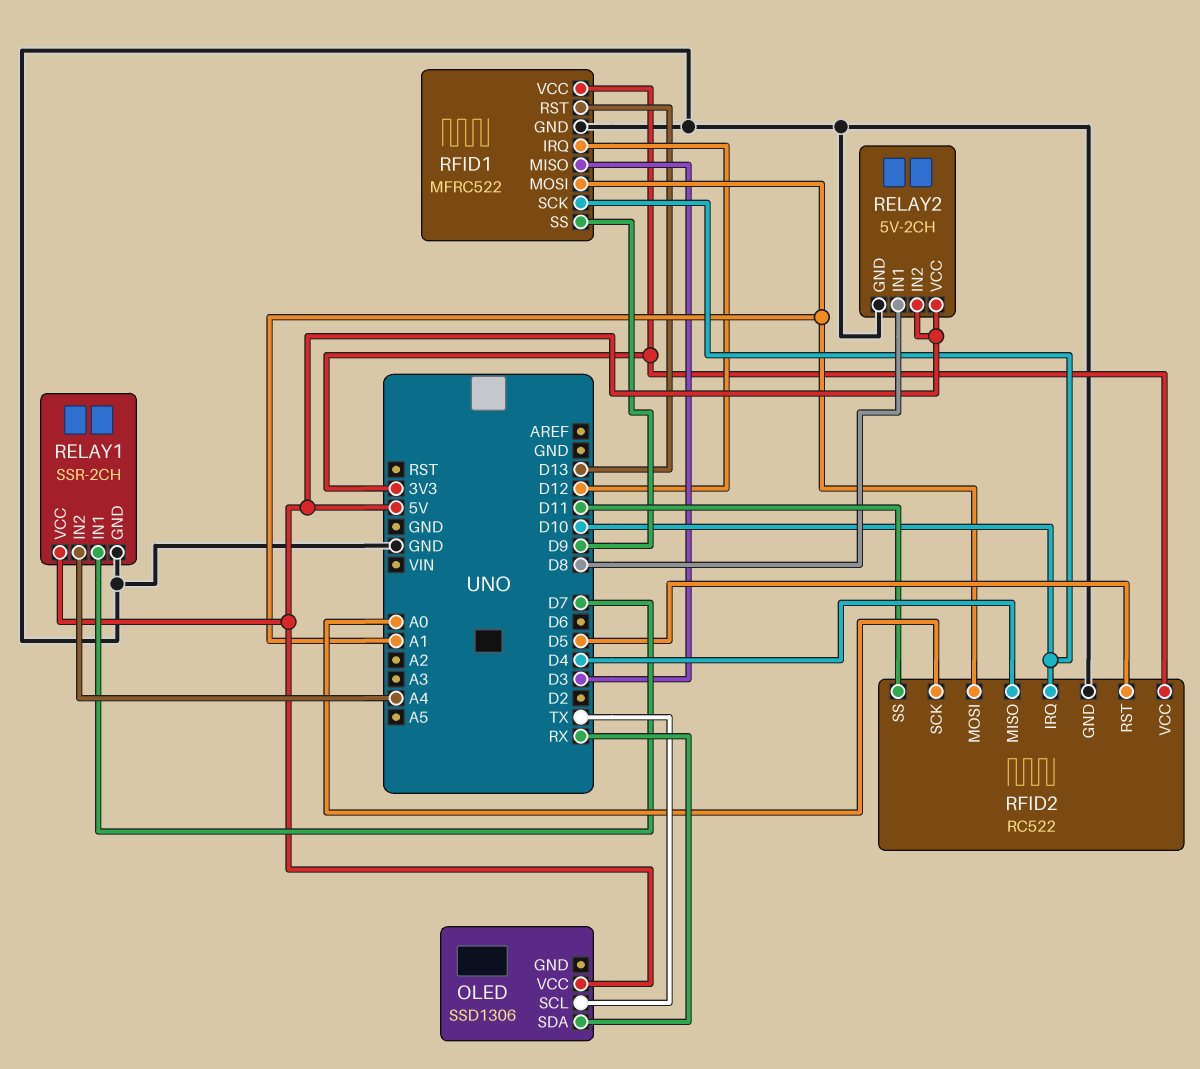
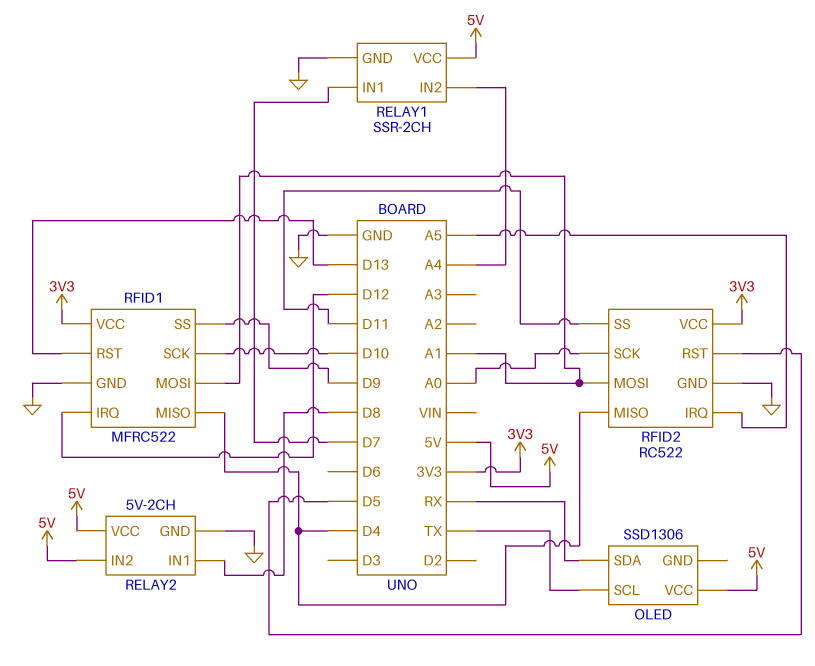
RFID1 pin MISO: D3 -> D4
RFID2 pin IRQ: D10 -> A5

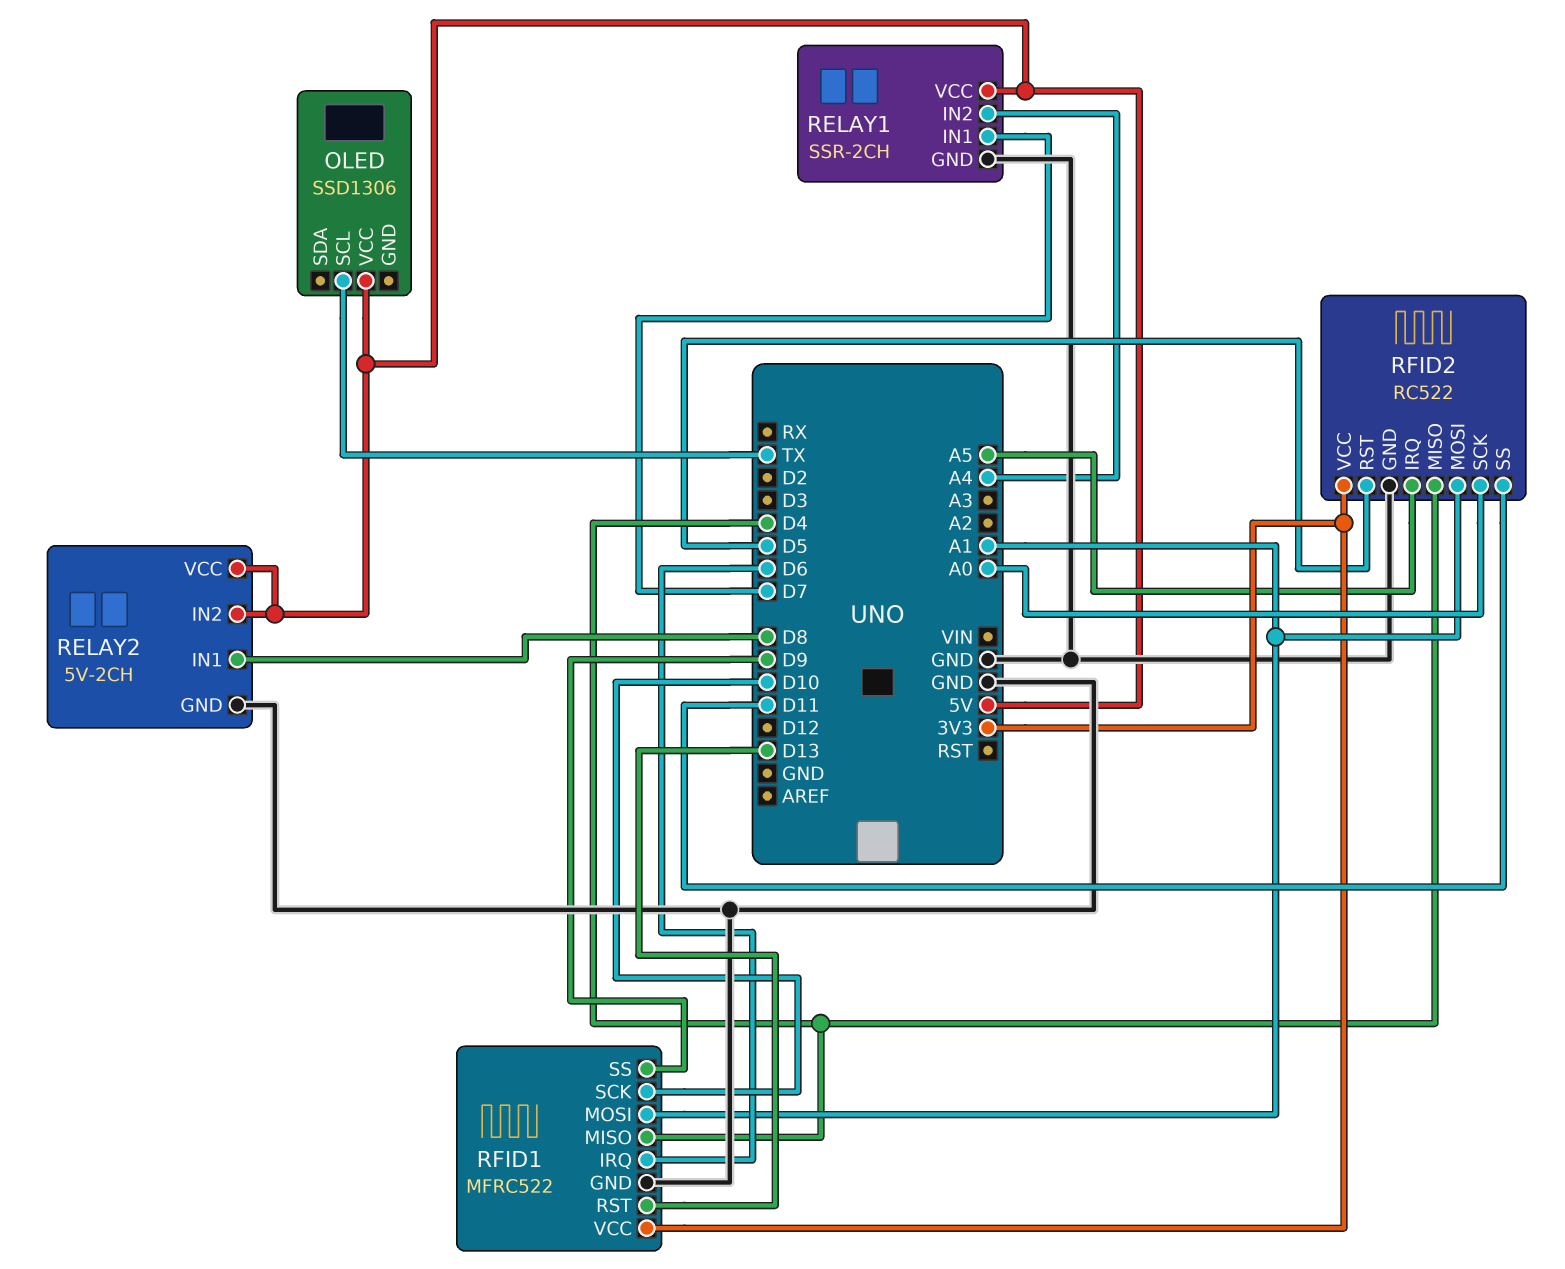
OLED pin SDA: RX -> none
RFID1 pin IRQ: D12 -> D6

